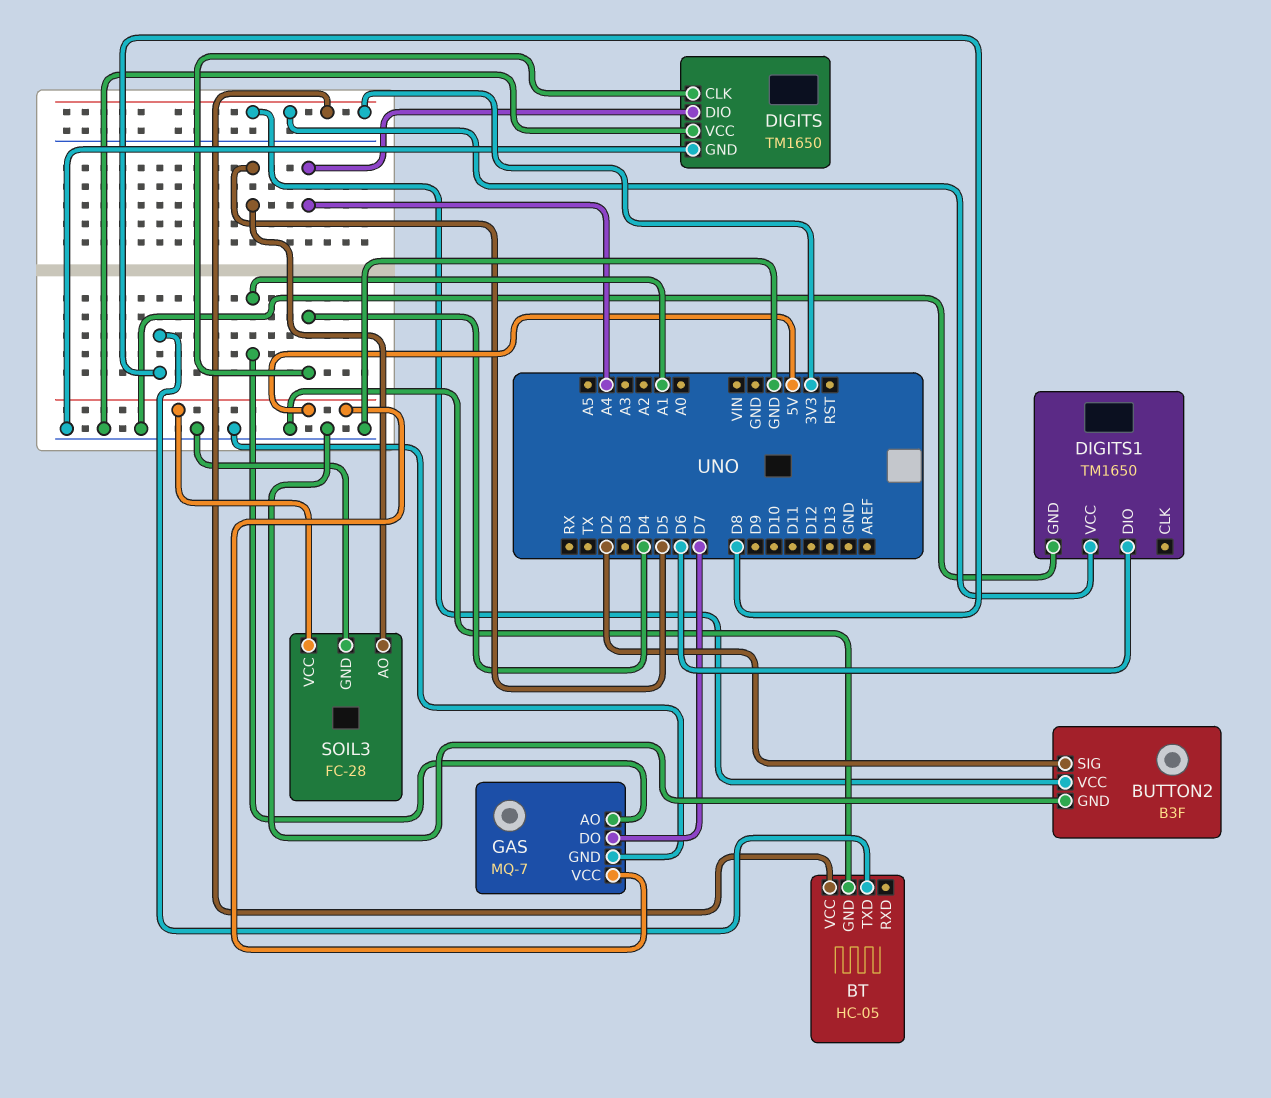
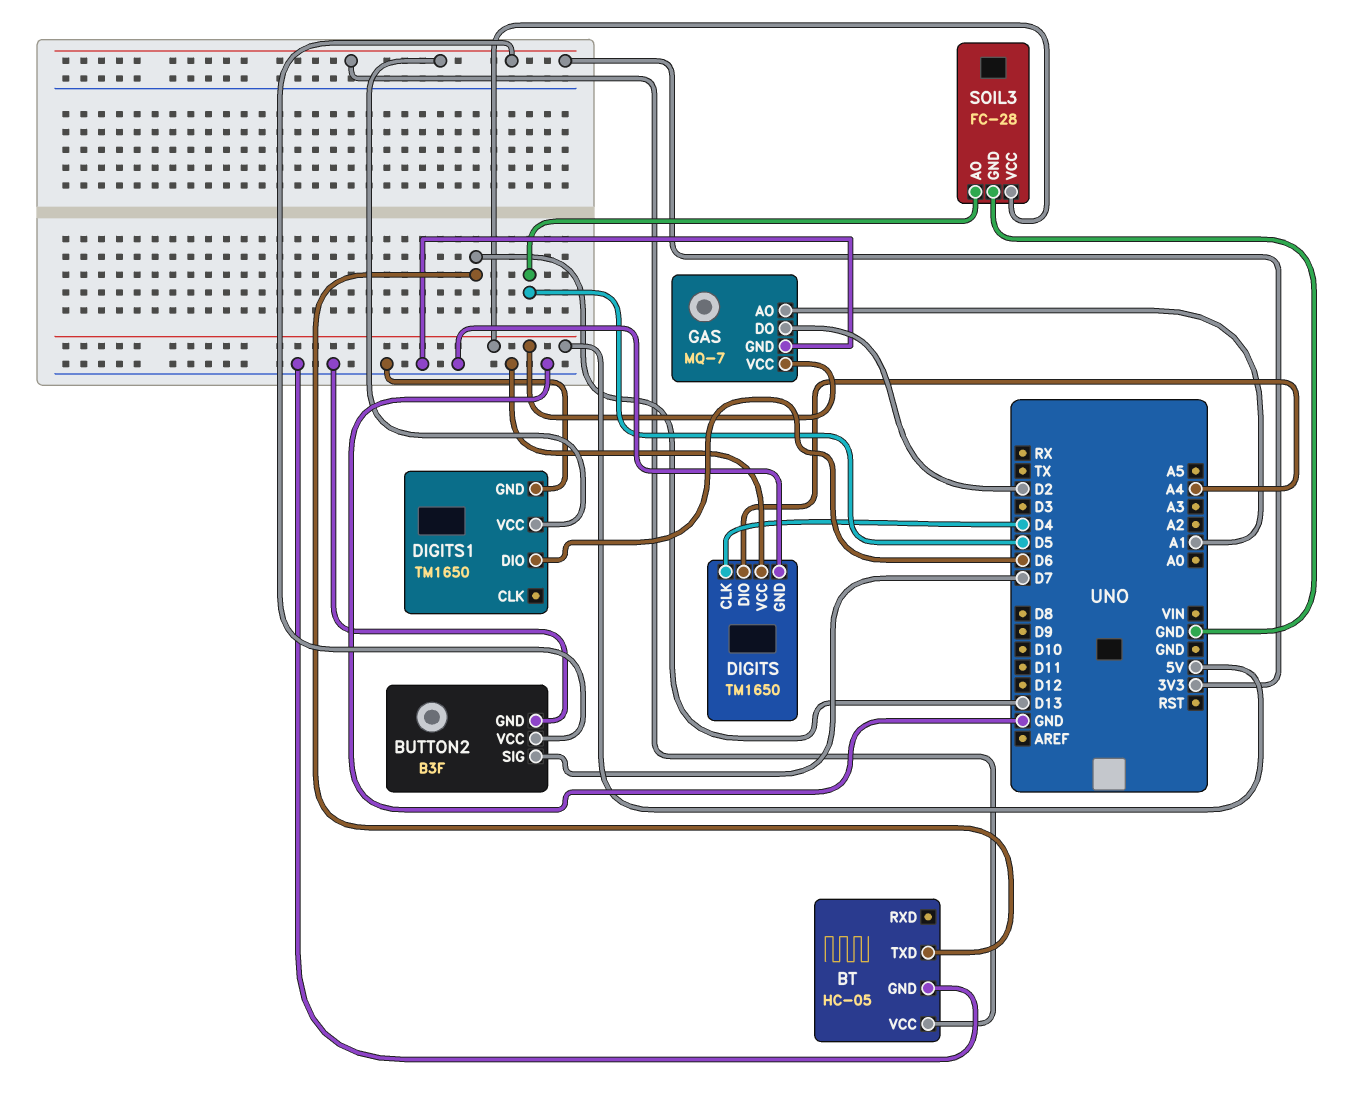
BT pin TXD: D8 -> D13
BUTTON2 pin SIG: D2 -> D7
GAS pin DO: D7 -> D2

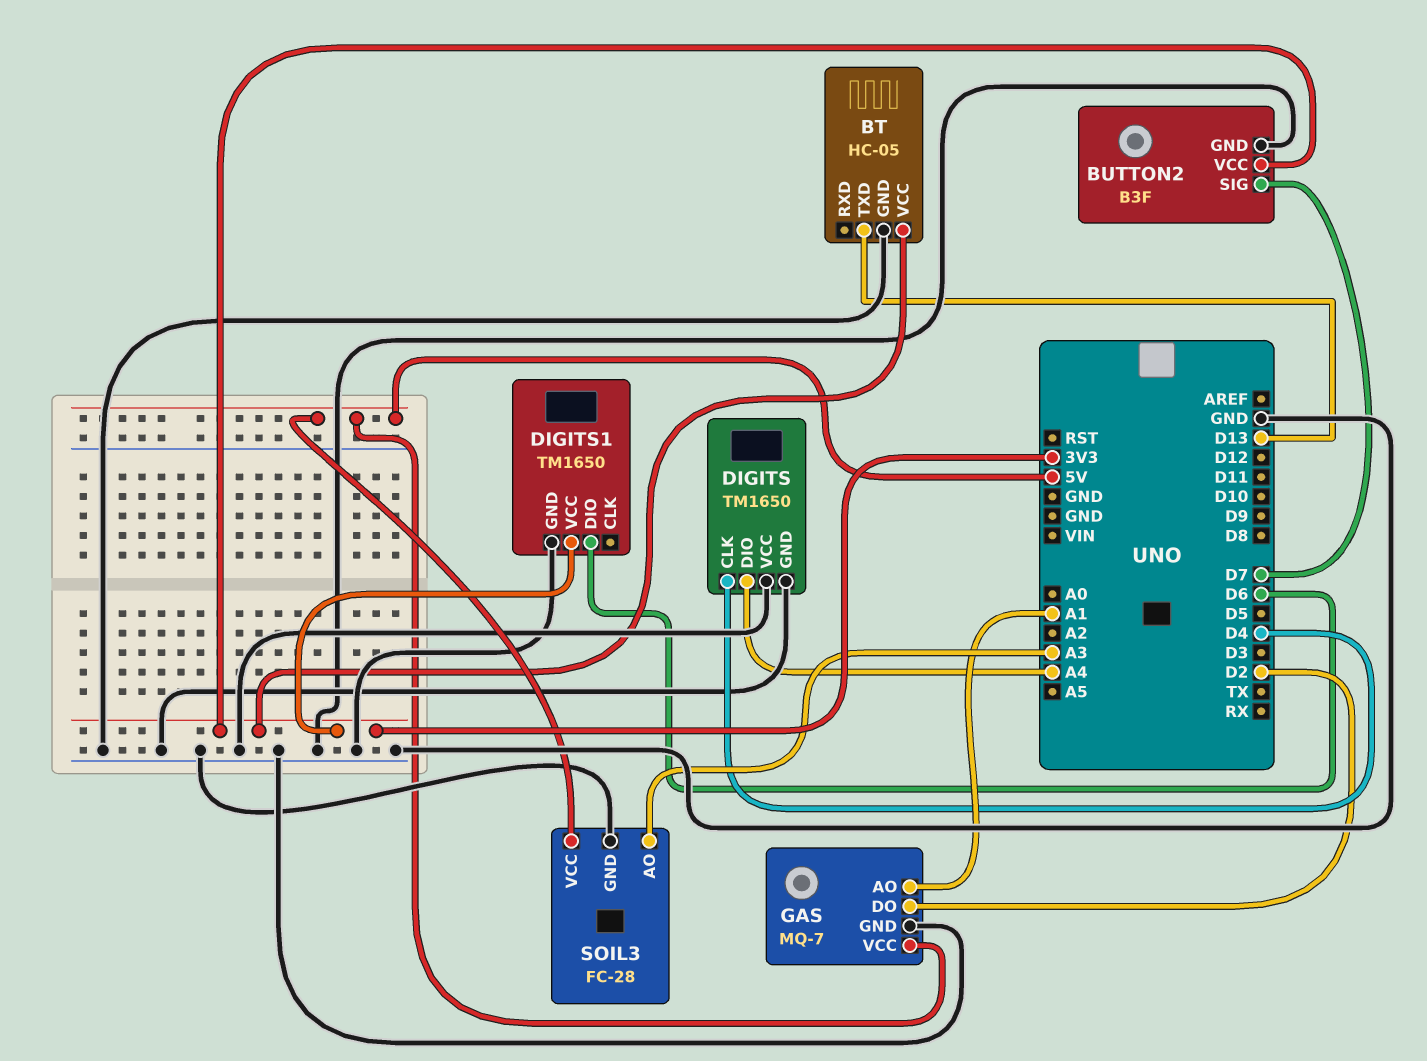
SOIL3 pin AO: D5 -> A3

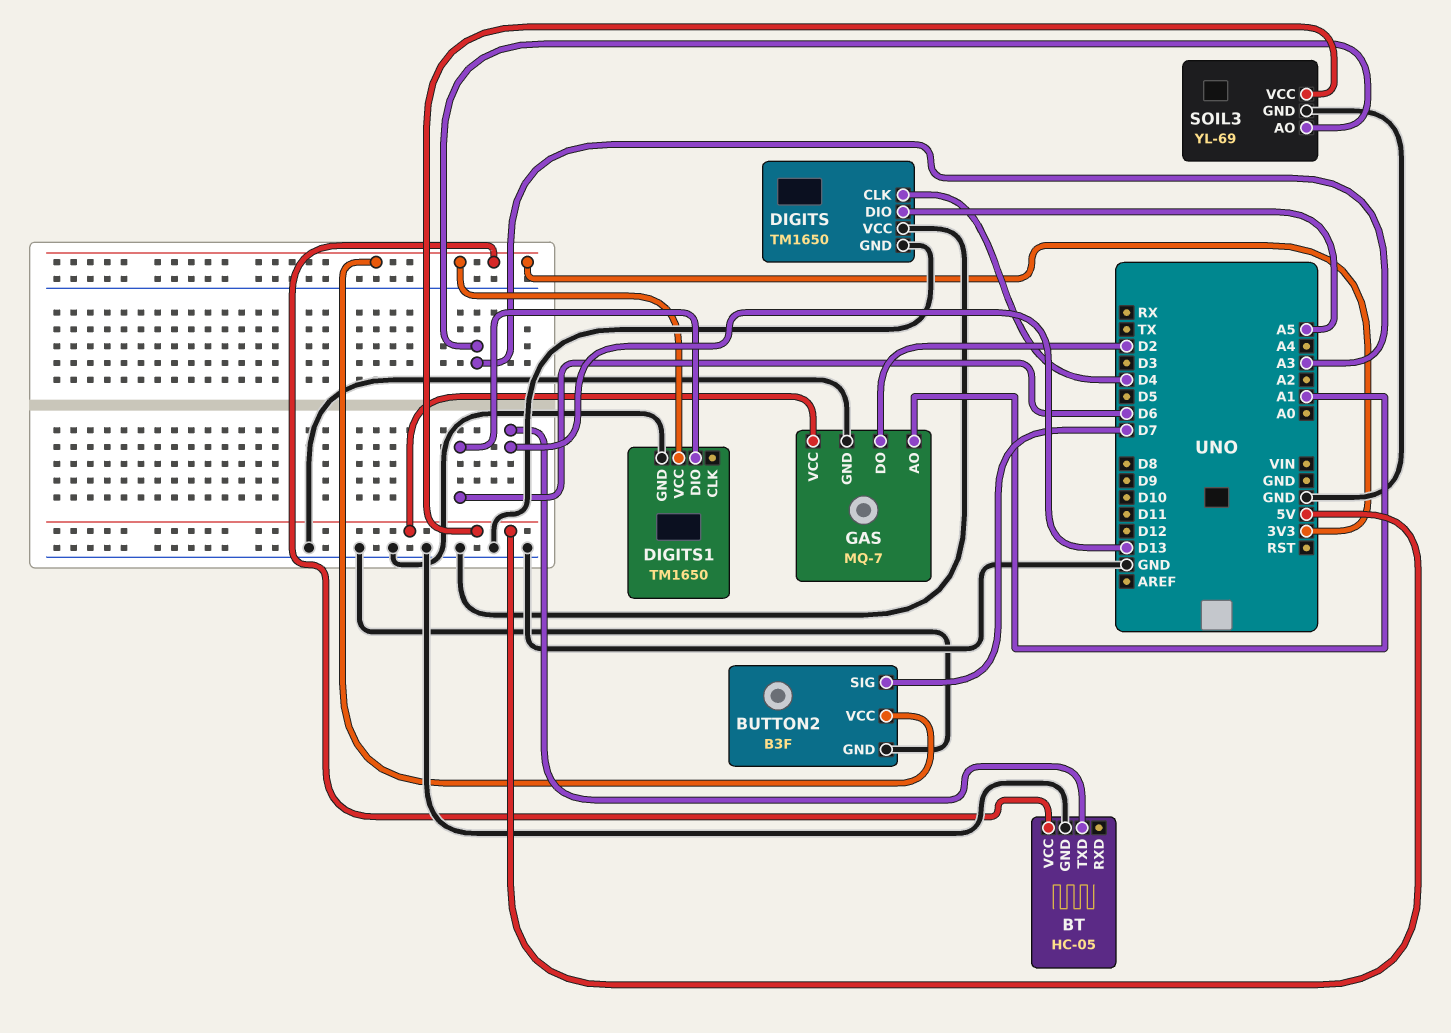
DIGITS pin DIO: A4 -> A5
SOIL3: FC-28 -> YL-69

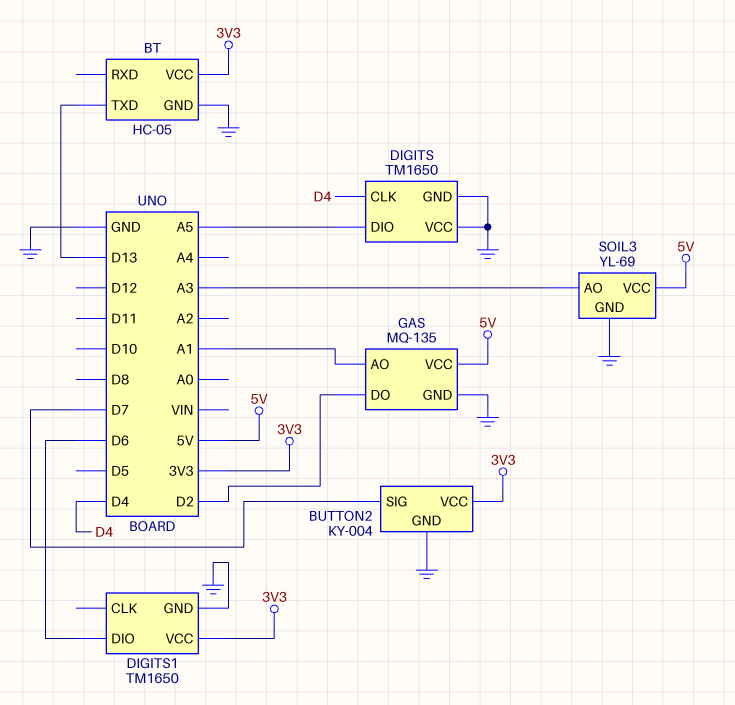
BUTTON2: B3F -> KY-004
GAS: MQ-7 -> MQ-135

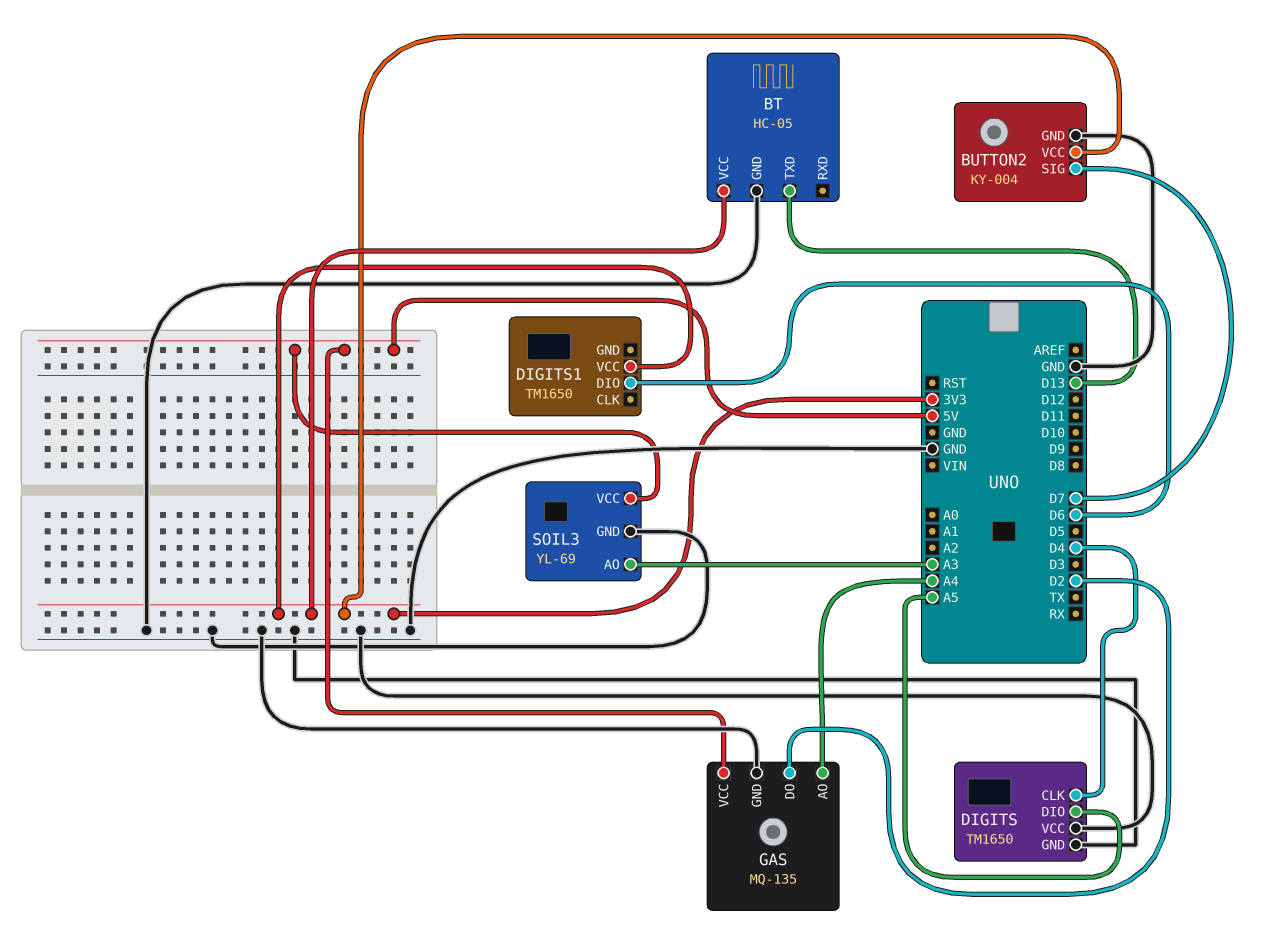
DIGITS1 pin GND: GND -> none
GAS pin AO: A1 -> A4

